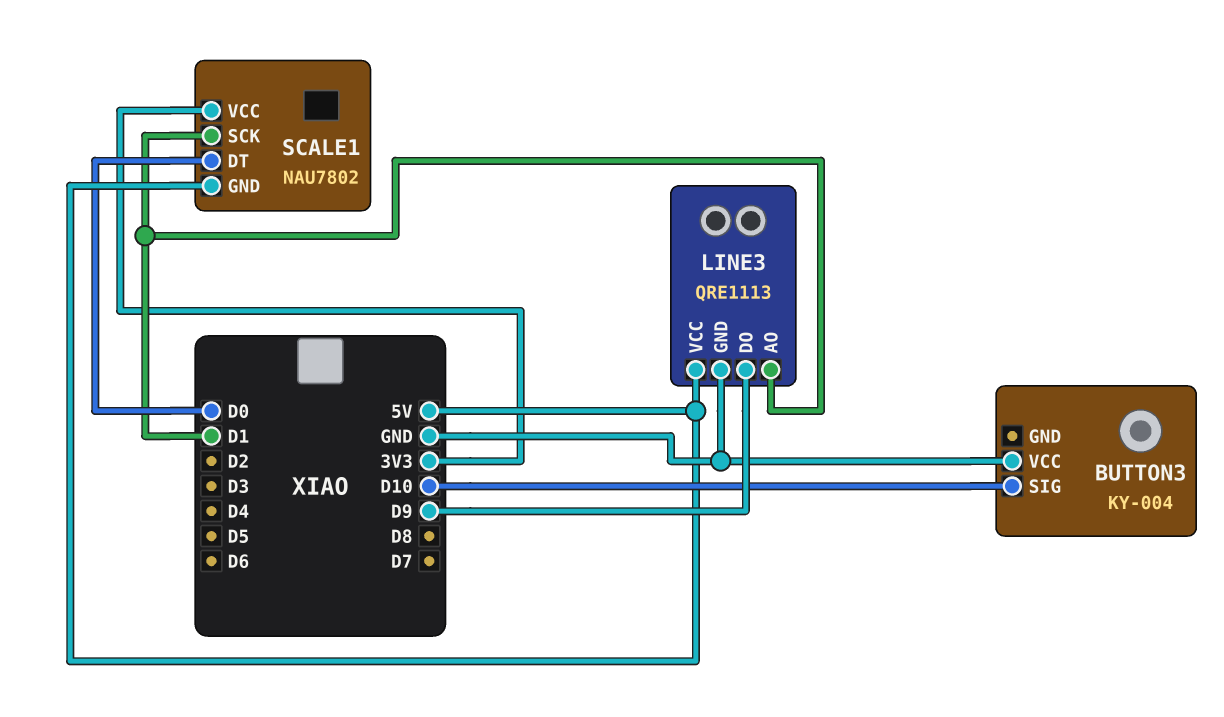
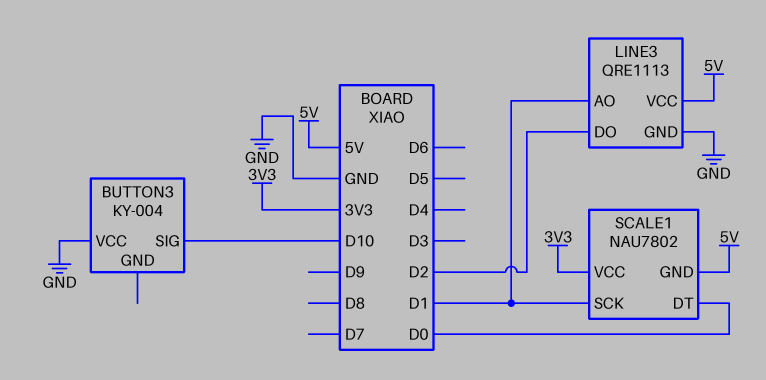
LINE3 pin DO: D9 -> D2

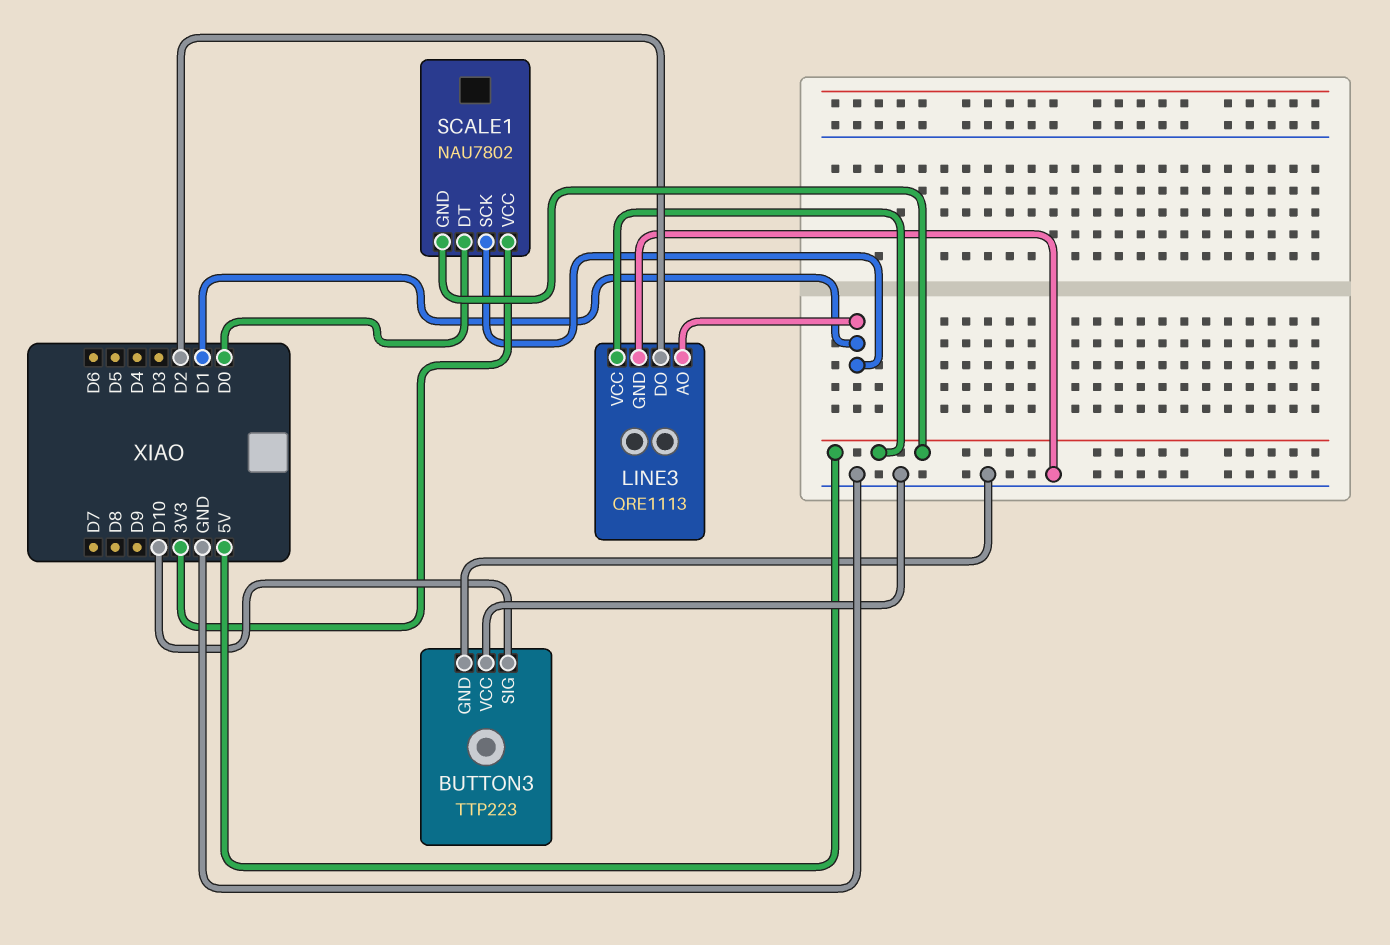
BUTTON3: KY-004 -> TTP223
BUTTON3 pin GND: none -> GND

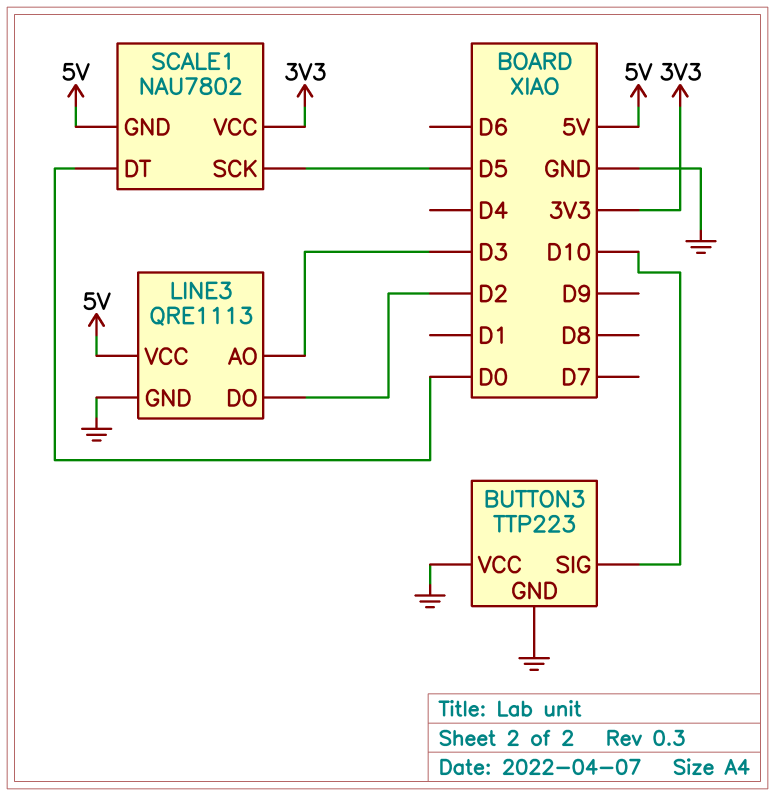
LINE3 pin AO: D1 -> D3
SCALE1 pin SCK: D1 -> D5

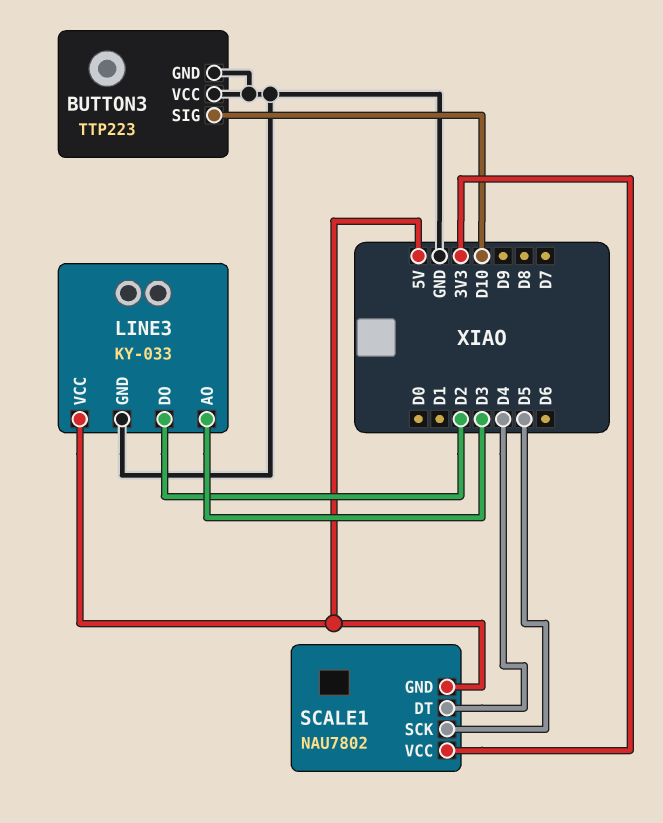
LINE3: QRE1113 -> KY-033
SCALE1 pin DT: D0 -> D4

